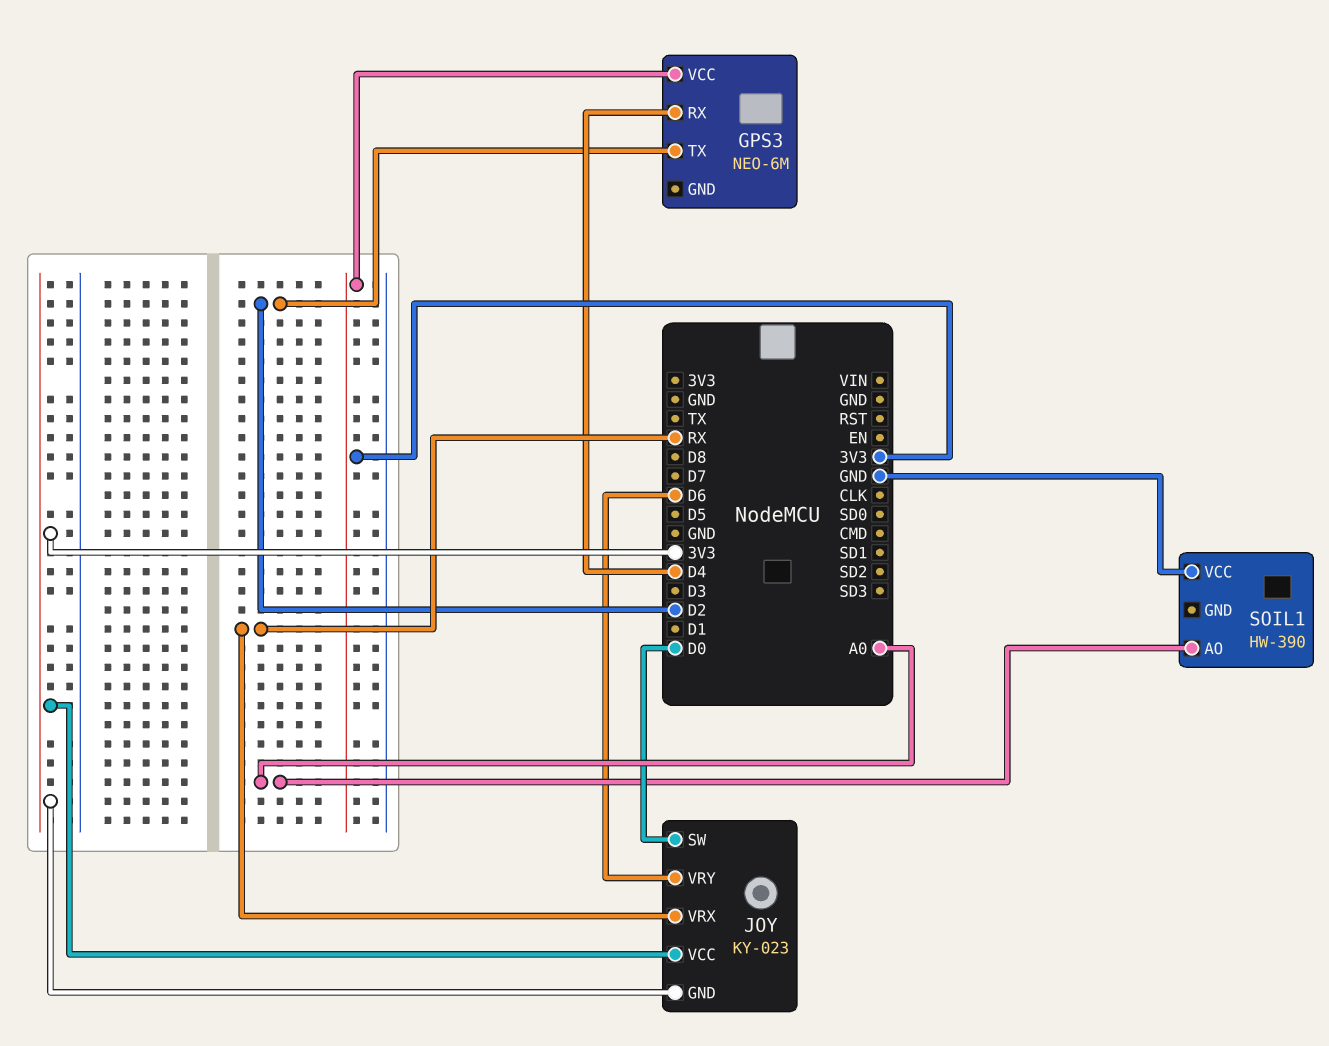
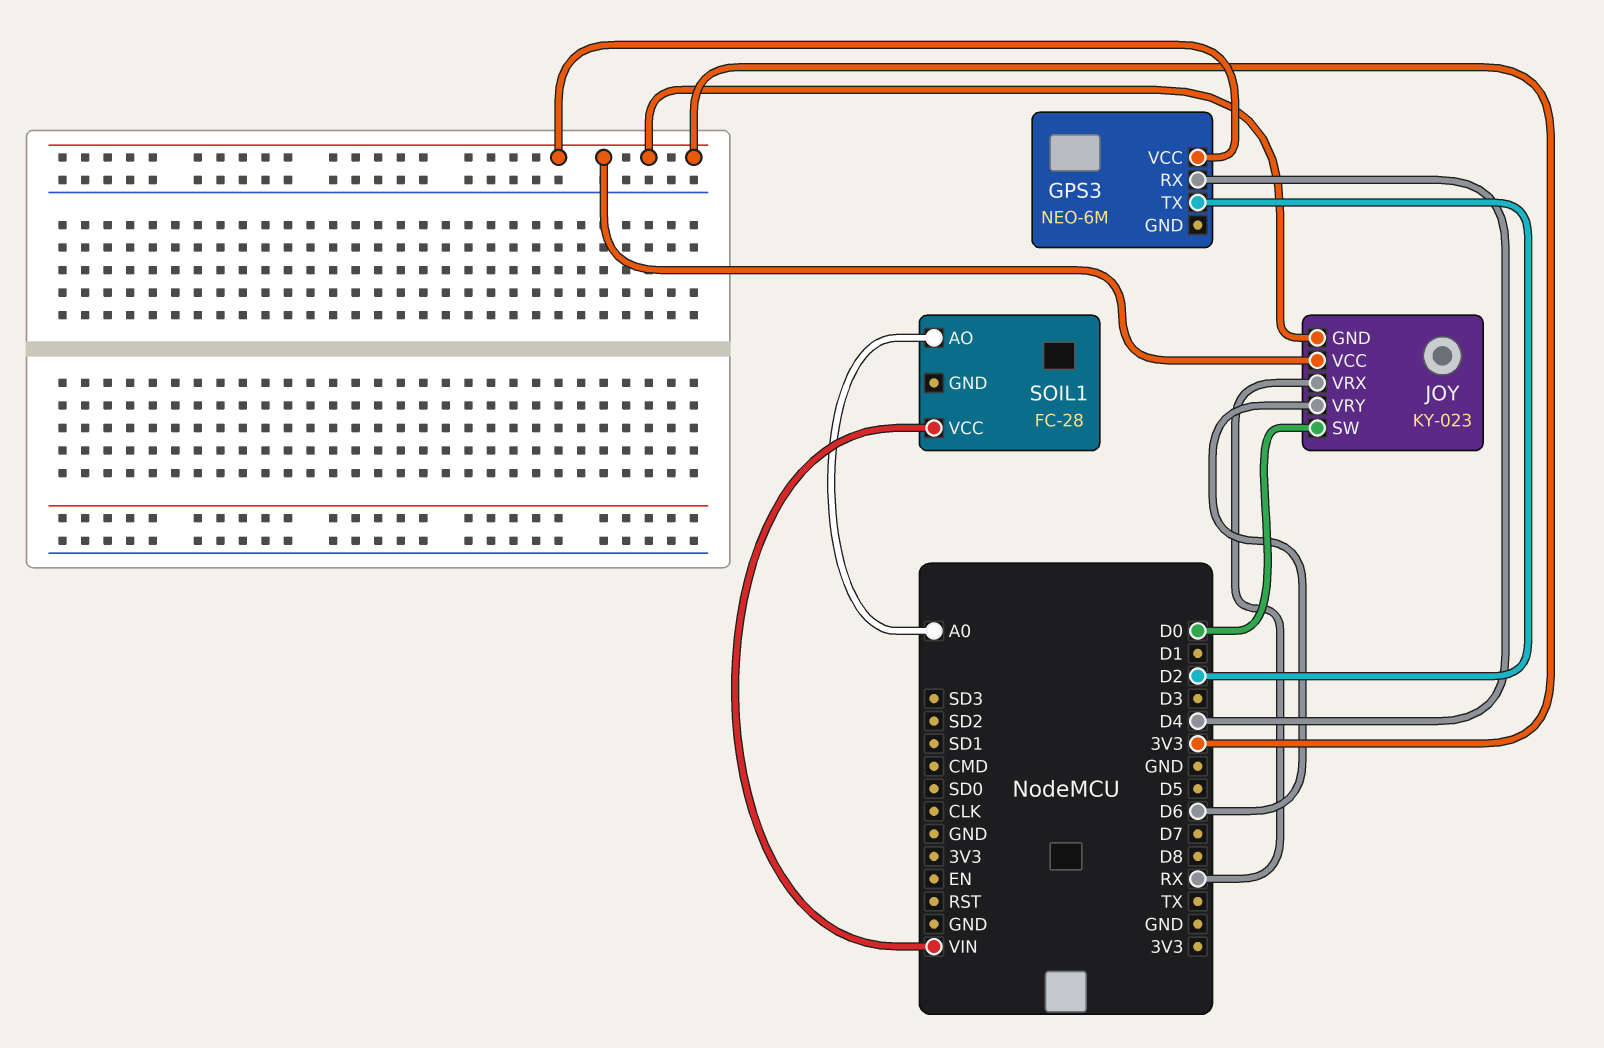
SOIL1: HW-390 -> FC-28
SOIL1 pin VCC: GND -> VIN

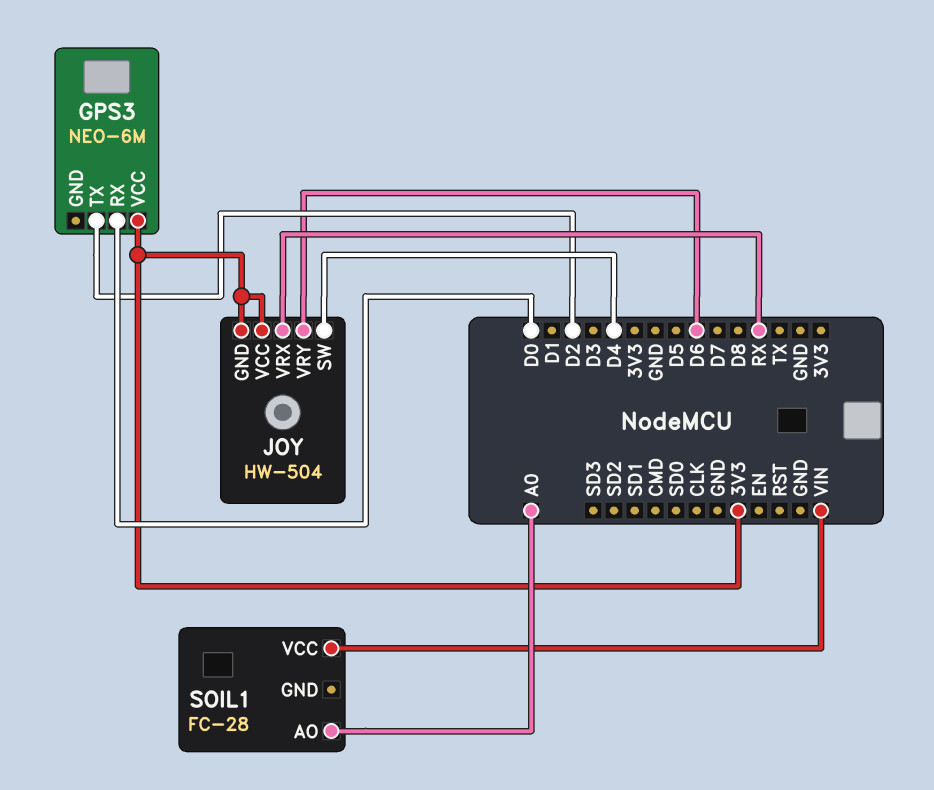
GPS3 pin RX: D4 -> D0
JOY: KY-023 -> HW-504
JOY pin SW: D0 -> D4

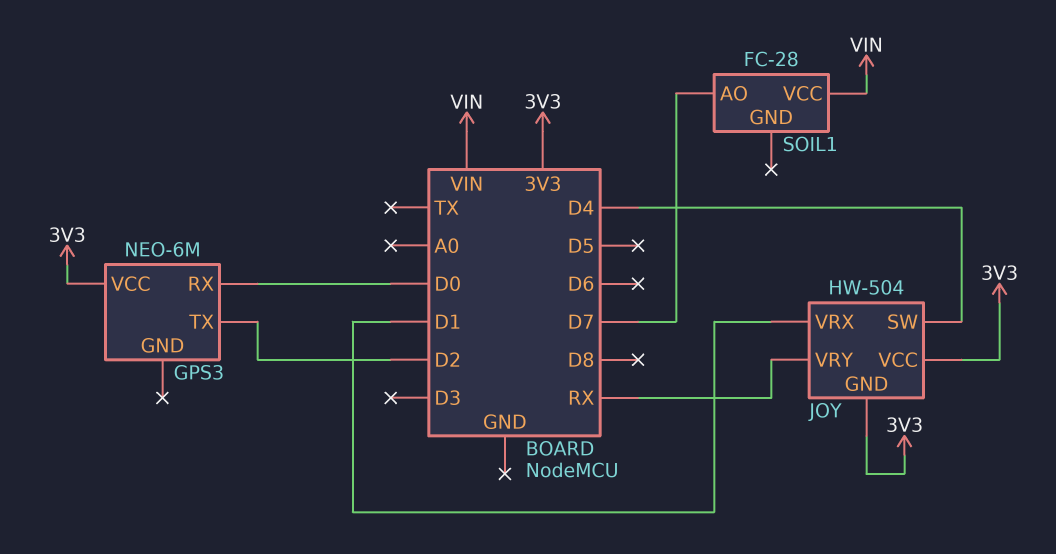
JOY pin VRX: RX -> D1
JOY pin VRY: D6 -> RX
SOIL1 pin AO: A0 -> D7

